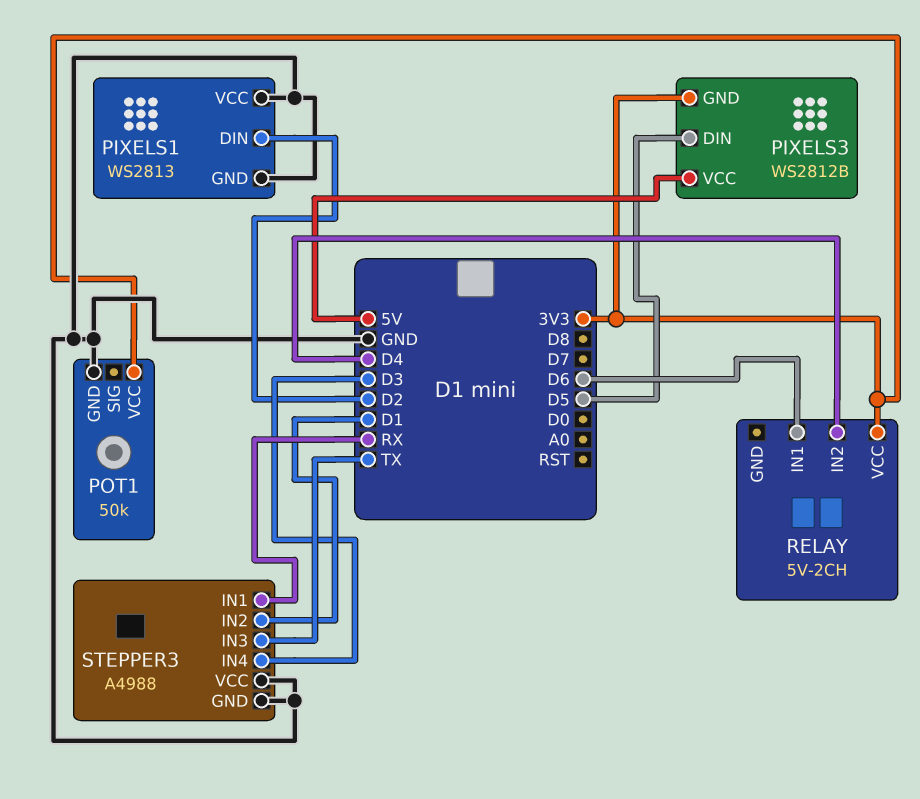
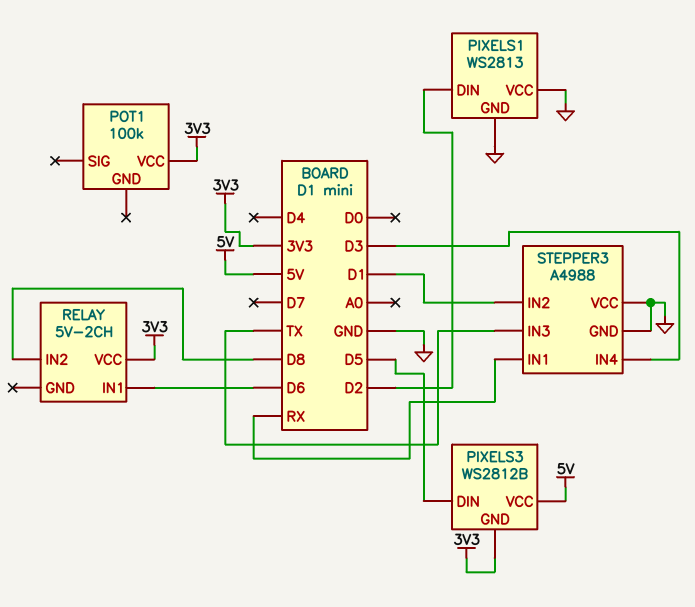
POT1: 50k -> 100k
POT1 pin GND: GND -> none
RELAY pin IN2: D4 -> D8

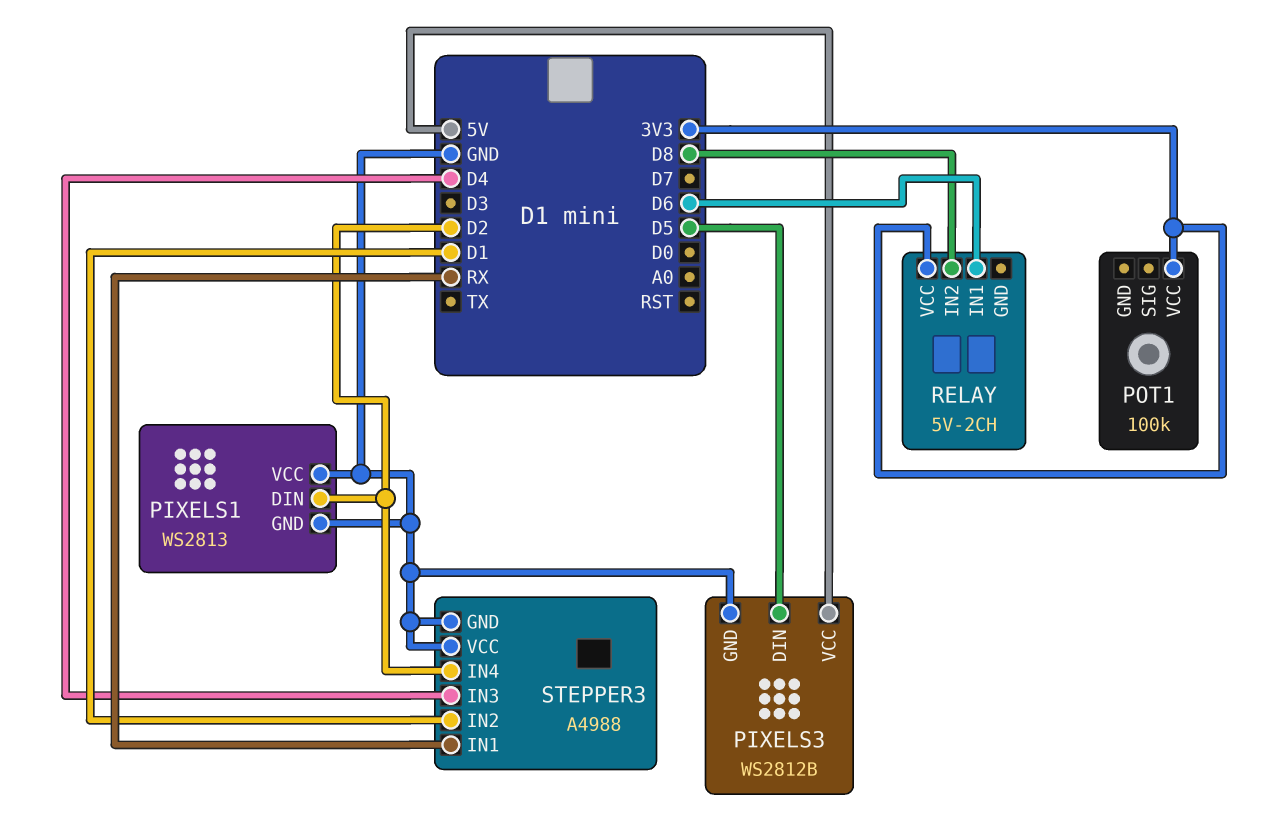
PIXELS3 pin GND: 3V3 -> GND
STEPPER3 pin IN3: TX -> D4
STEPPER3 pin IN4: D3 -> D2

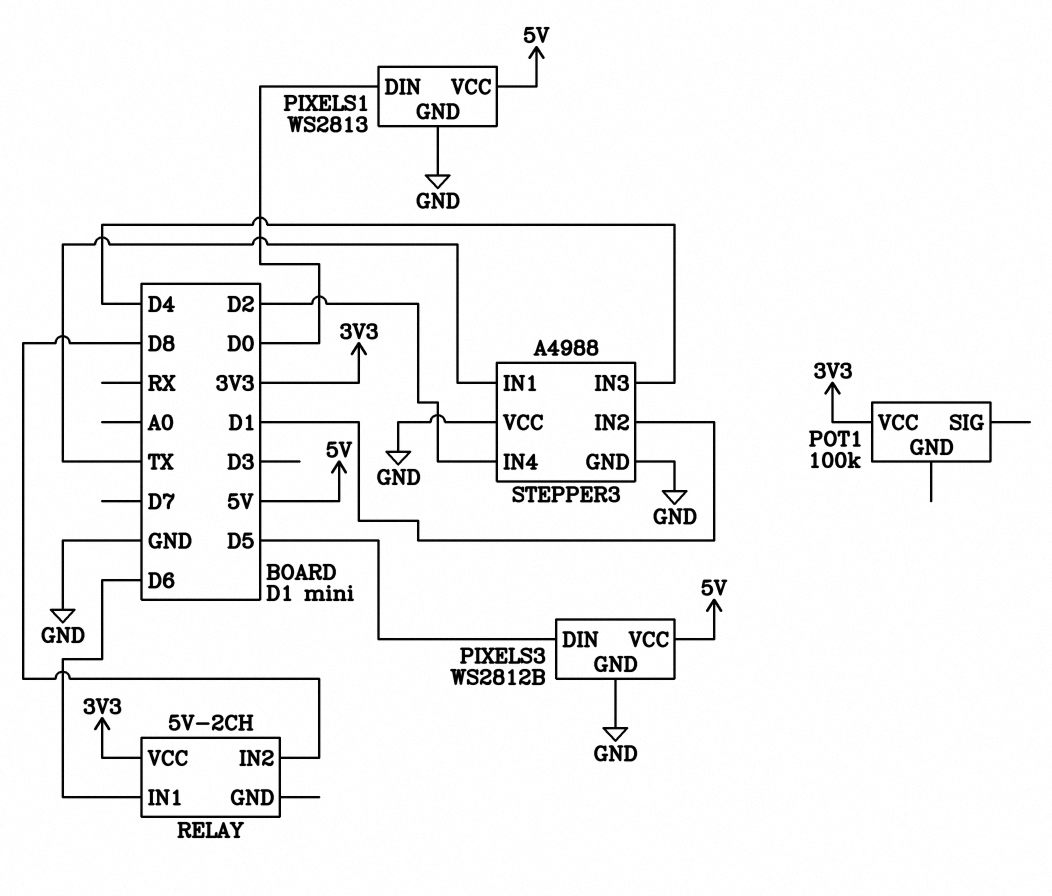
PIXELS1 pin DIN: D2 -> D0
PIXELS1 pin VCC: GND -> 5V
STEPPER3 pin IN1: RX -> TX

